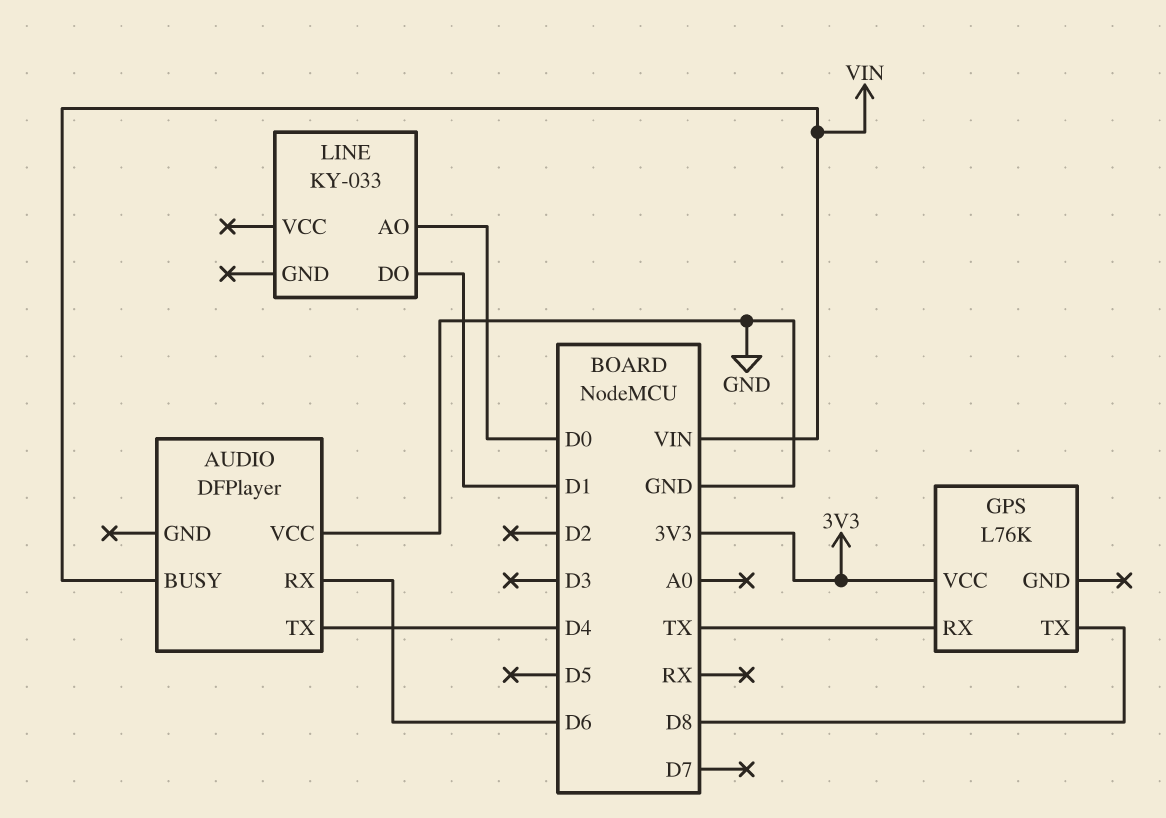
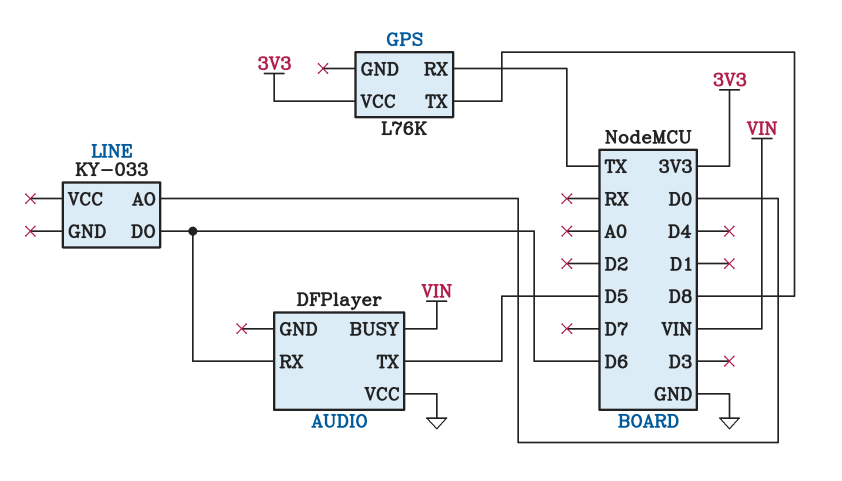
AUDIO pin TX: D4 -> D5
LINE pin DO: D1 -> D6

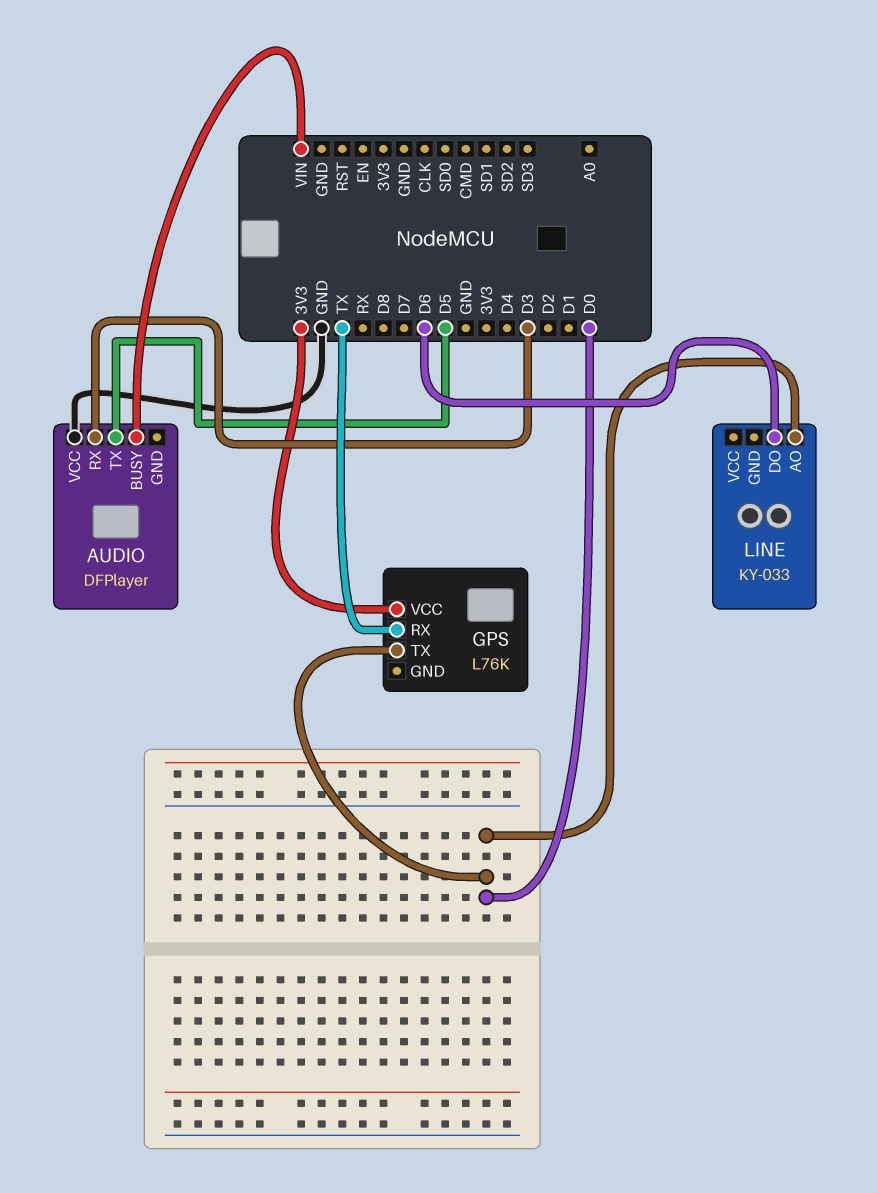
AUDIO pin RX: D6 -> D3
GPS pin TX: D8 -> D0

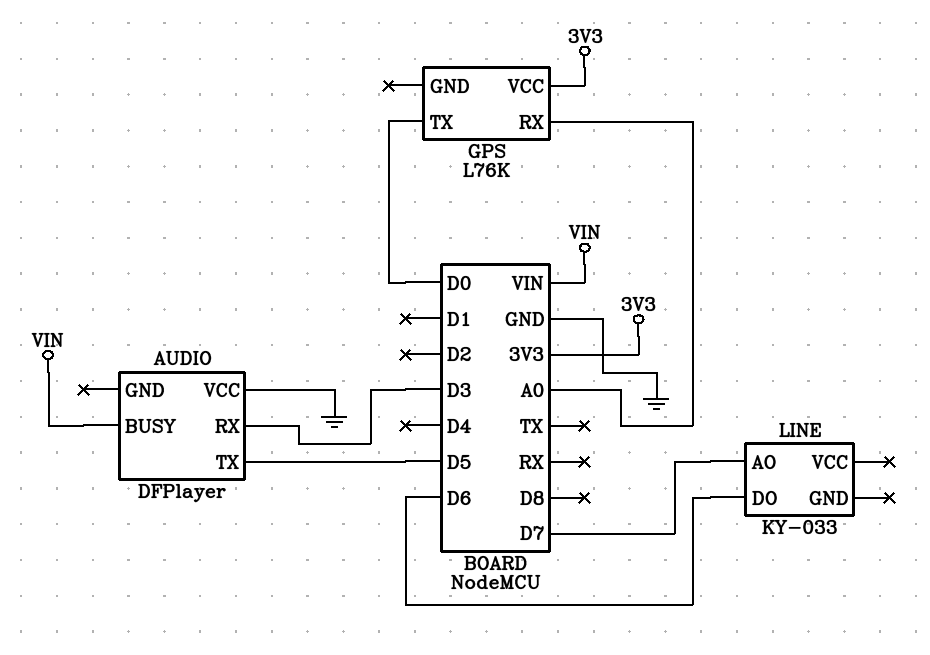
GPS pin RX: TX -> A0
LINE pin AO: D0 -> D7

